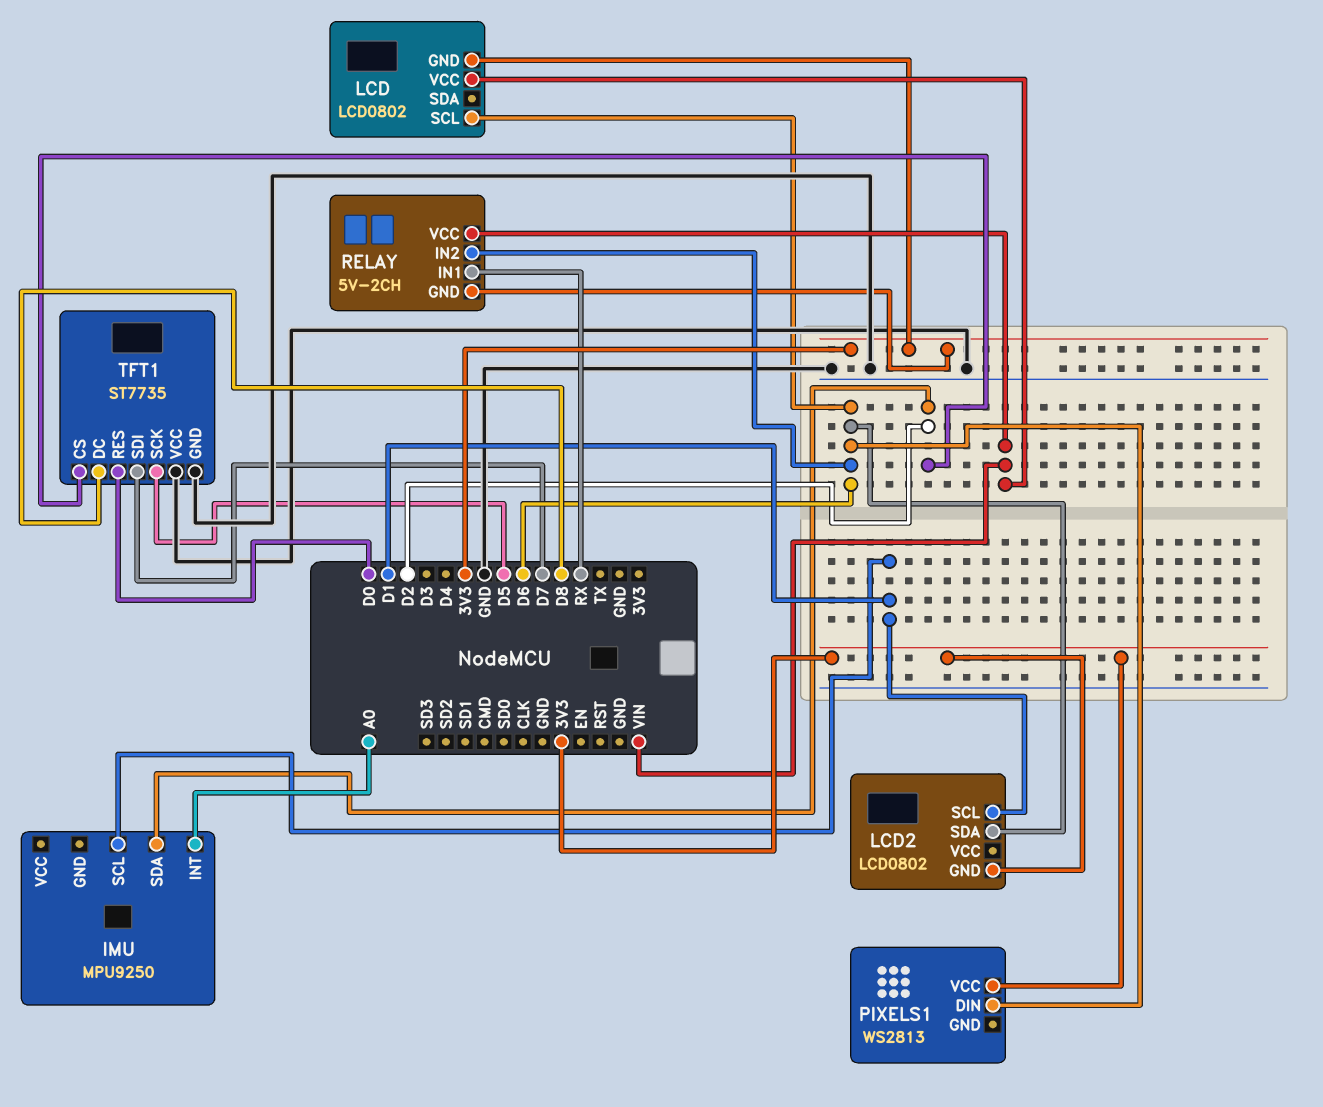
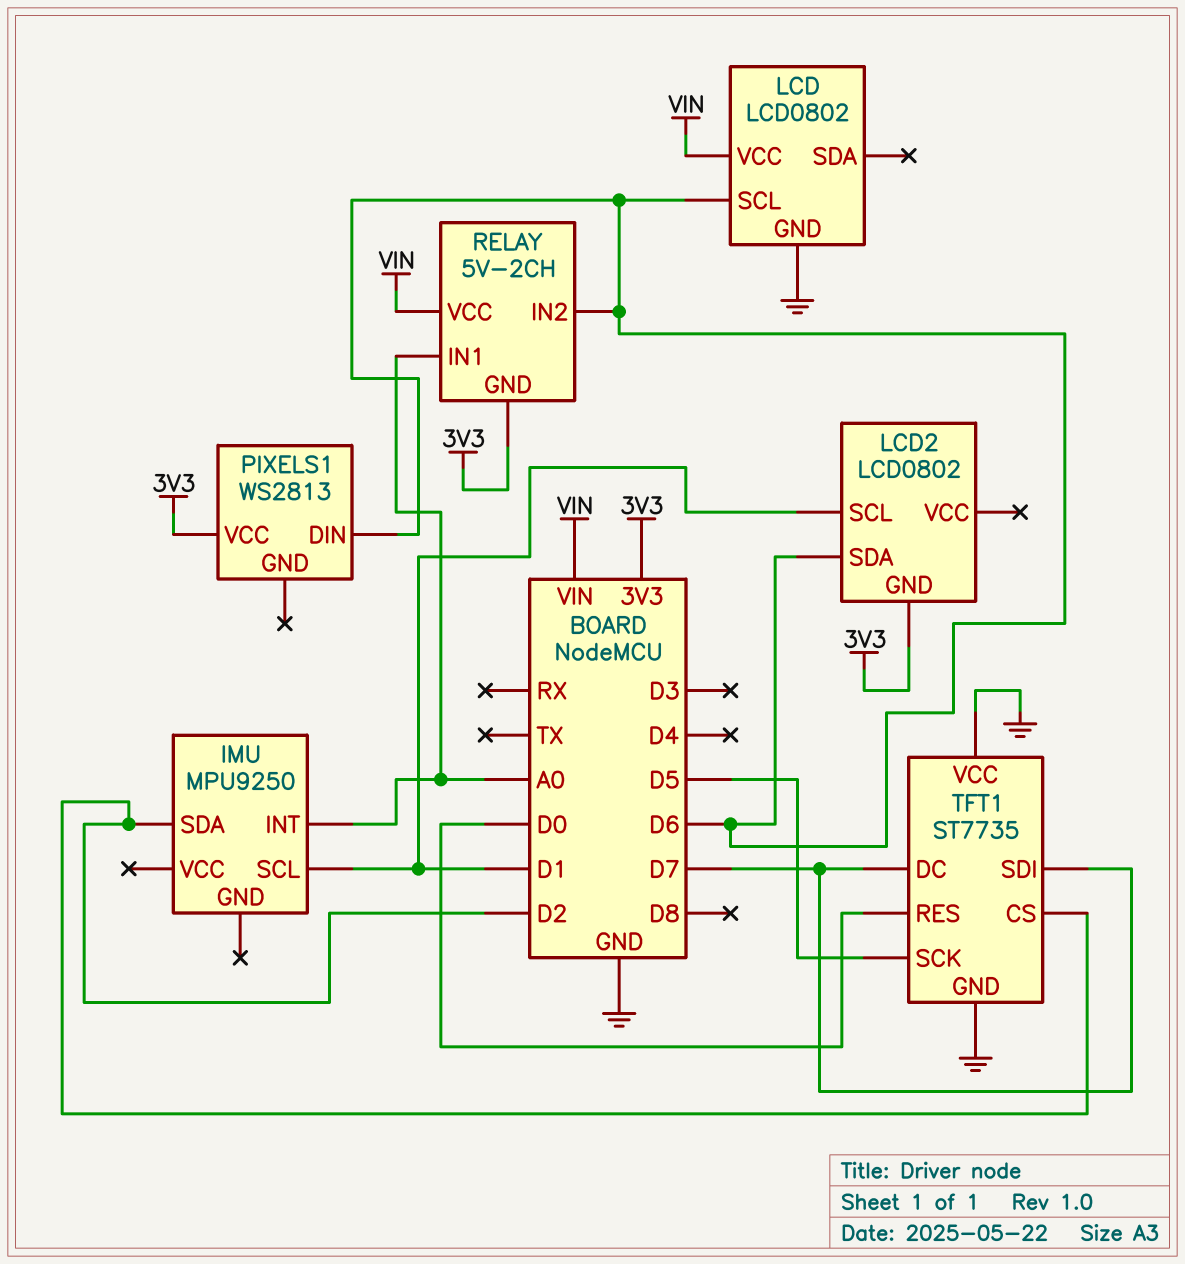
LCD pin GND: 3V3 -> GND
RELAY pin IN1: RX -> A0
TFT1 pin DC: D8 -> D7

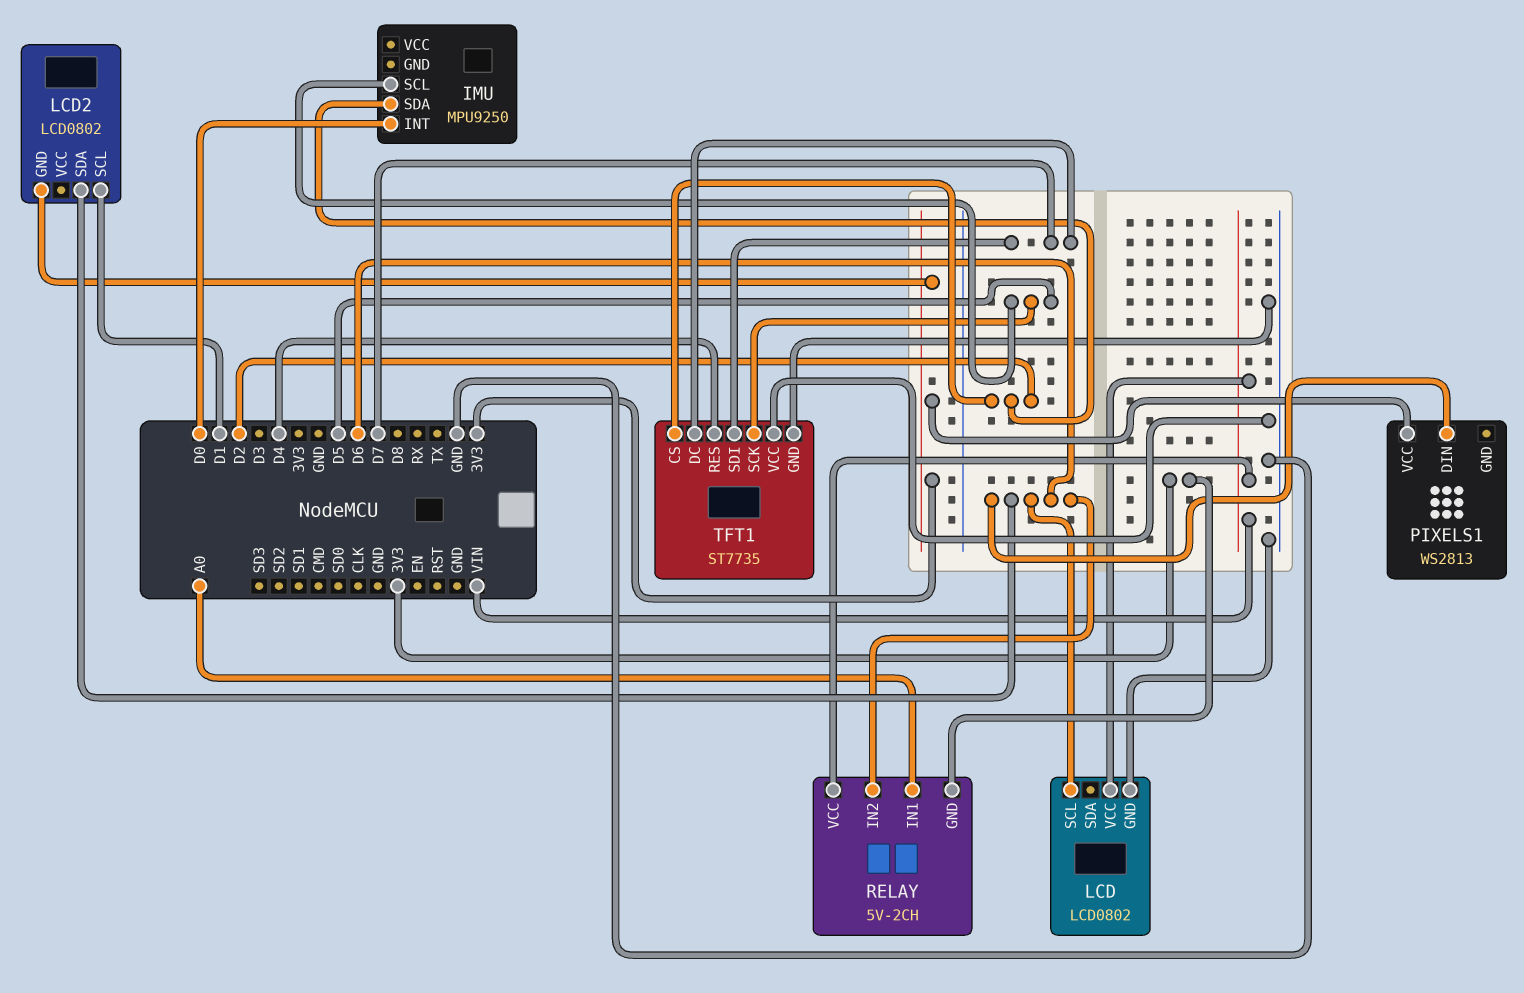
IMU pin INT: A0 -> D0
IMU pin SCL: D1 -> D5
TFT1 pin RES: D0 -> D4

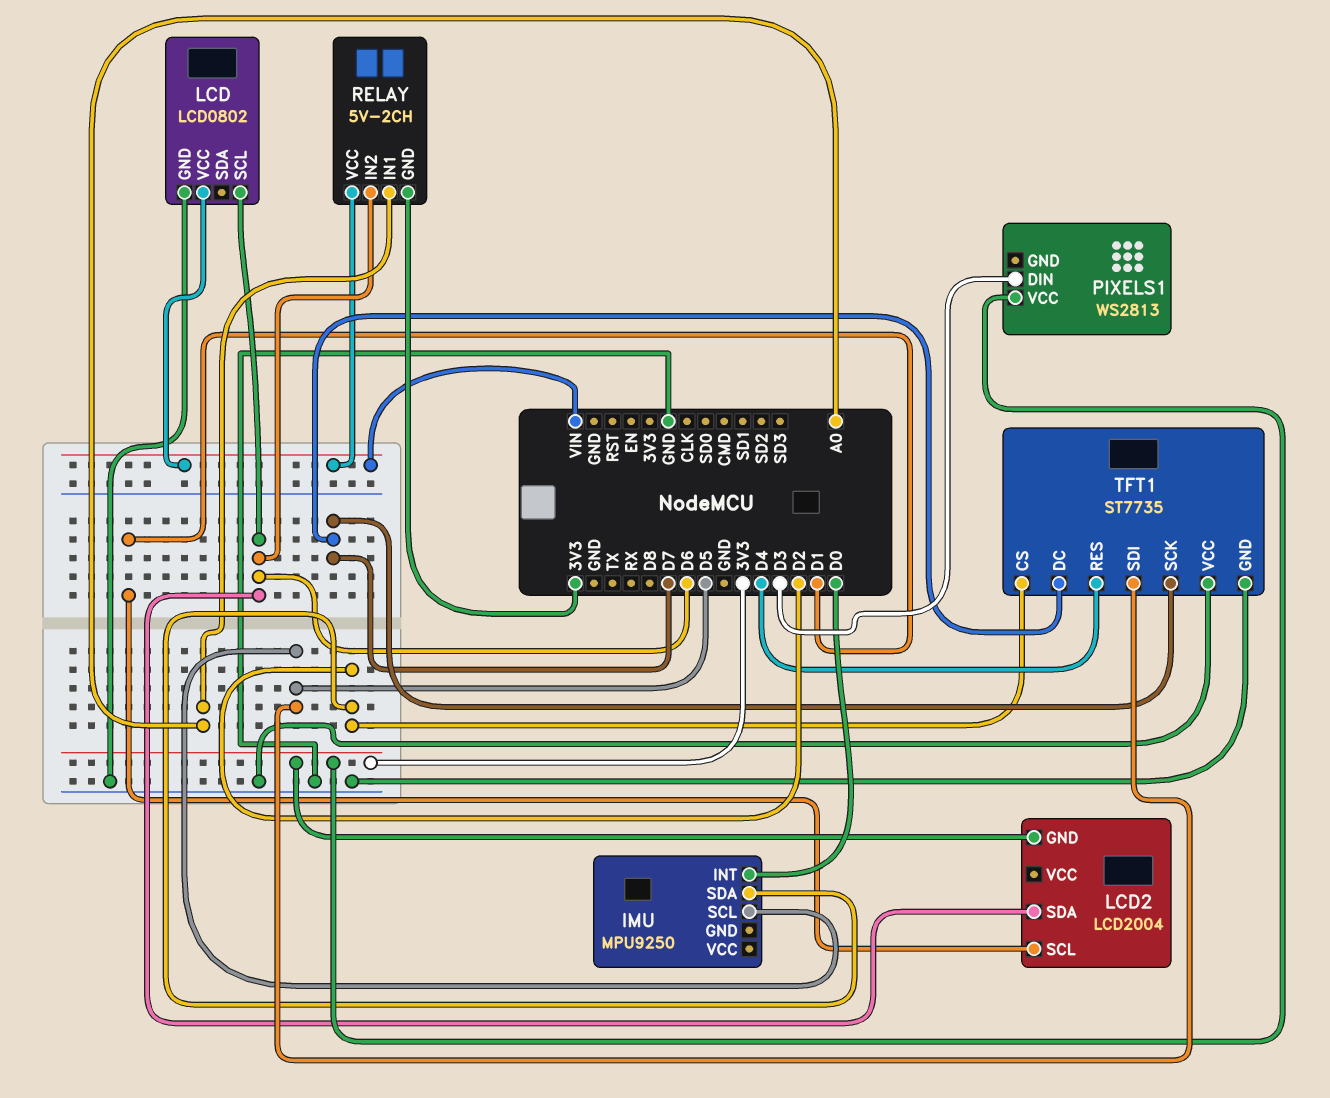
LCD2: LCD0802 -> LCD2004
PIXELS1 pin DIN: D6 -> D3
TFT1 pin SCK: D5 -> D7
TFT1 pin SDI: D7 -> D5

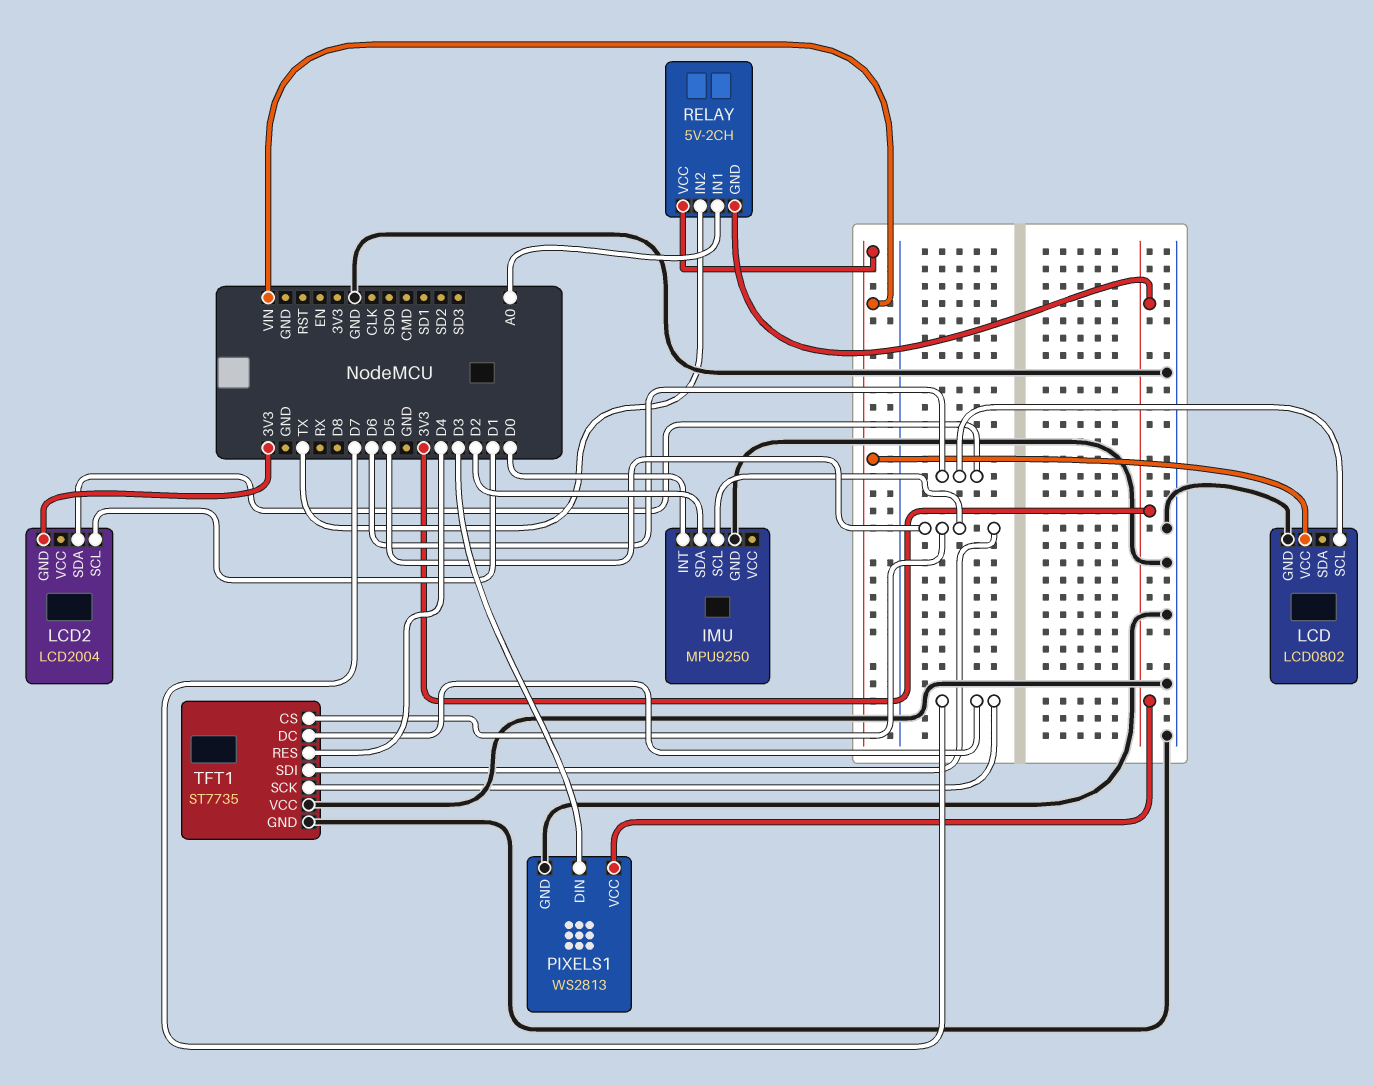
IMU pin GND: none -> GND
PIXELS1 pin GND: none -> GND
RELAY pin IN2: D6 -> TX
TFT1 pin CS: D2 -> D5

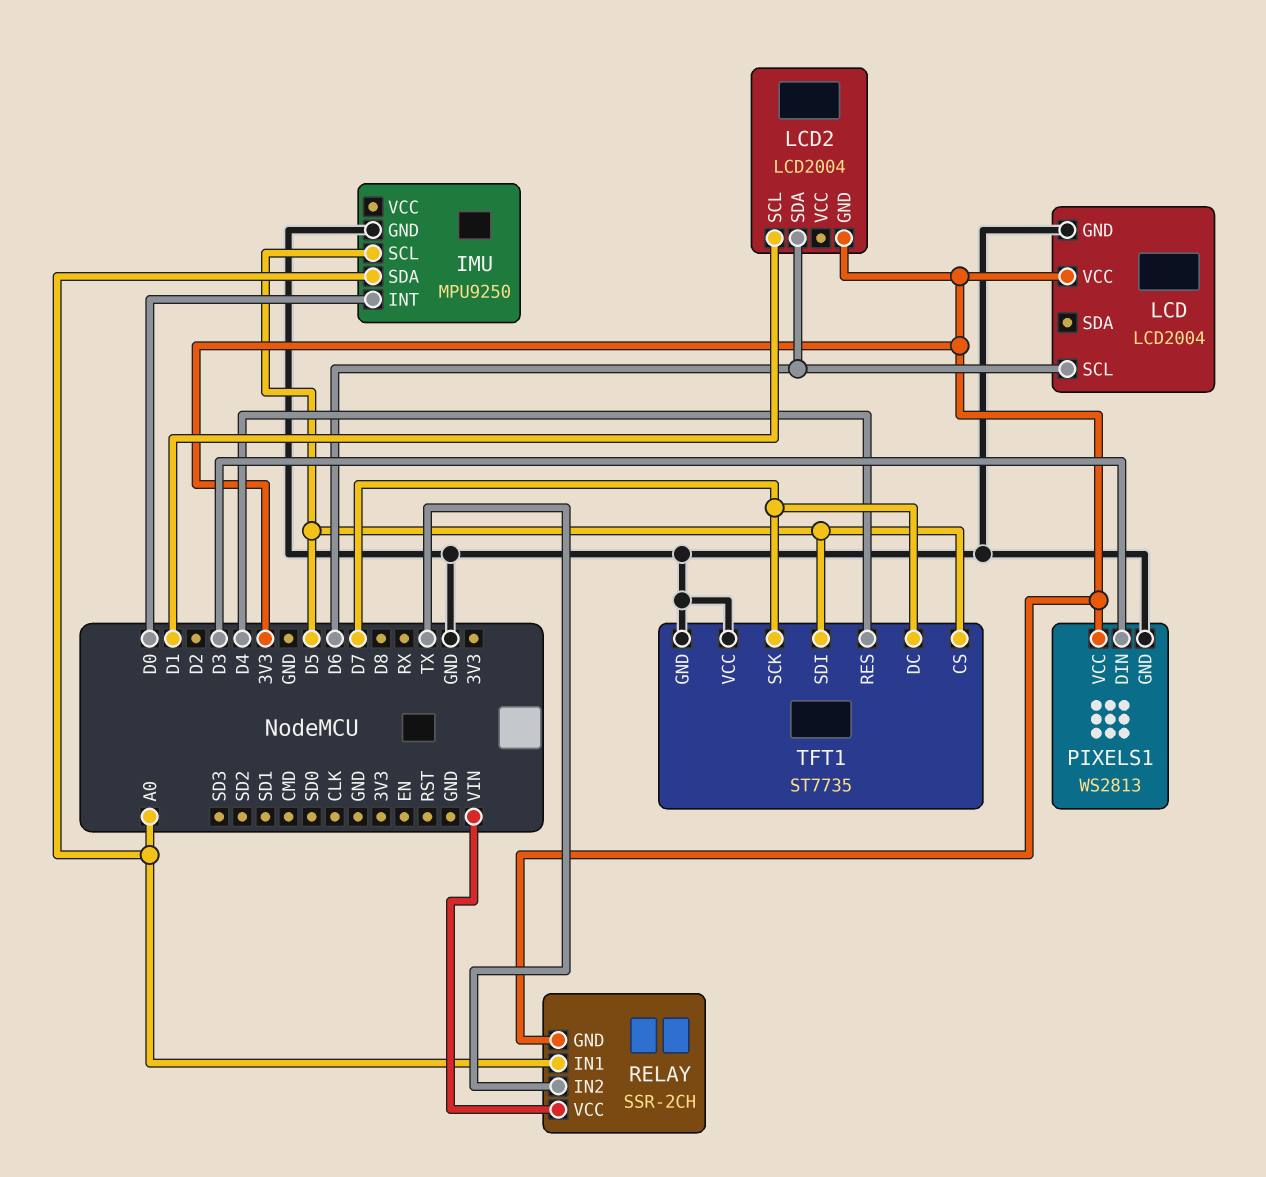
IMU pin SDA: D2 -> A0
LCD: LCD0802 -> LCD2004
LCD pin VCC: VIN -> 3V3
RELAY: 5V-2CH -> SSR-2CH

